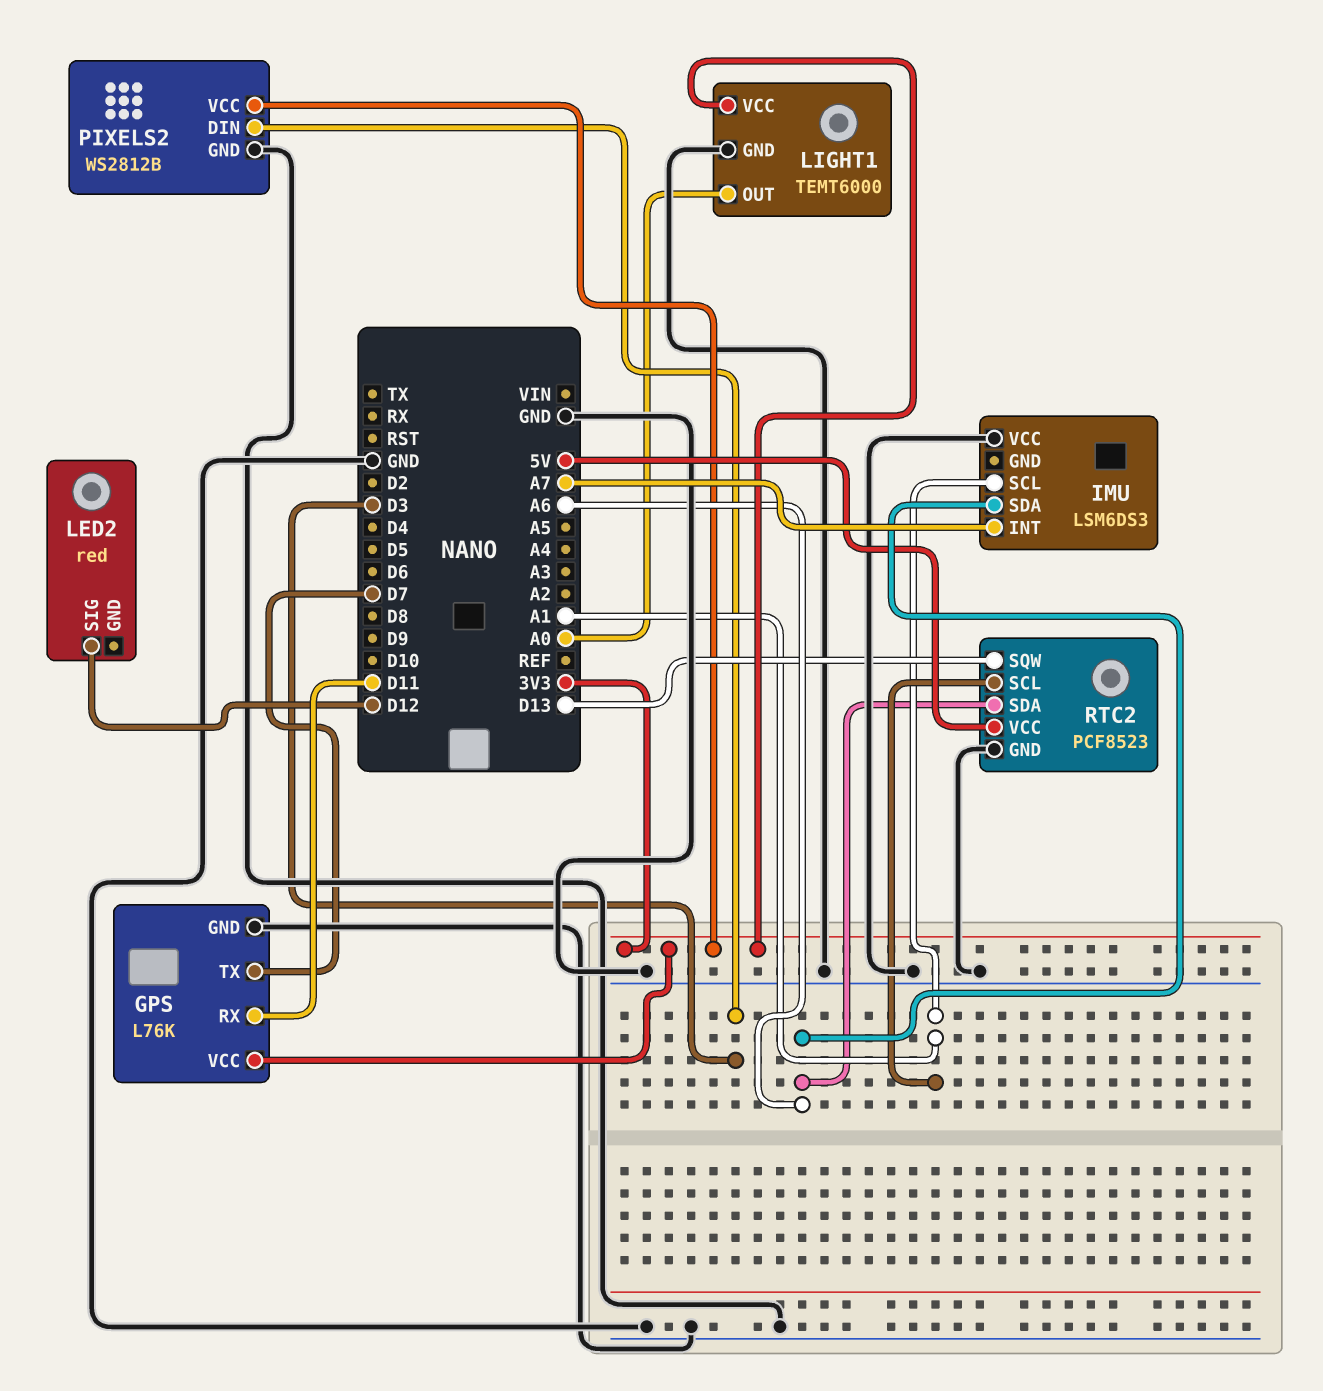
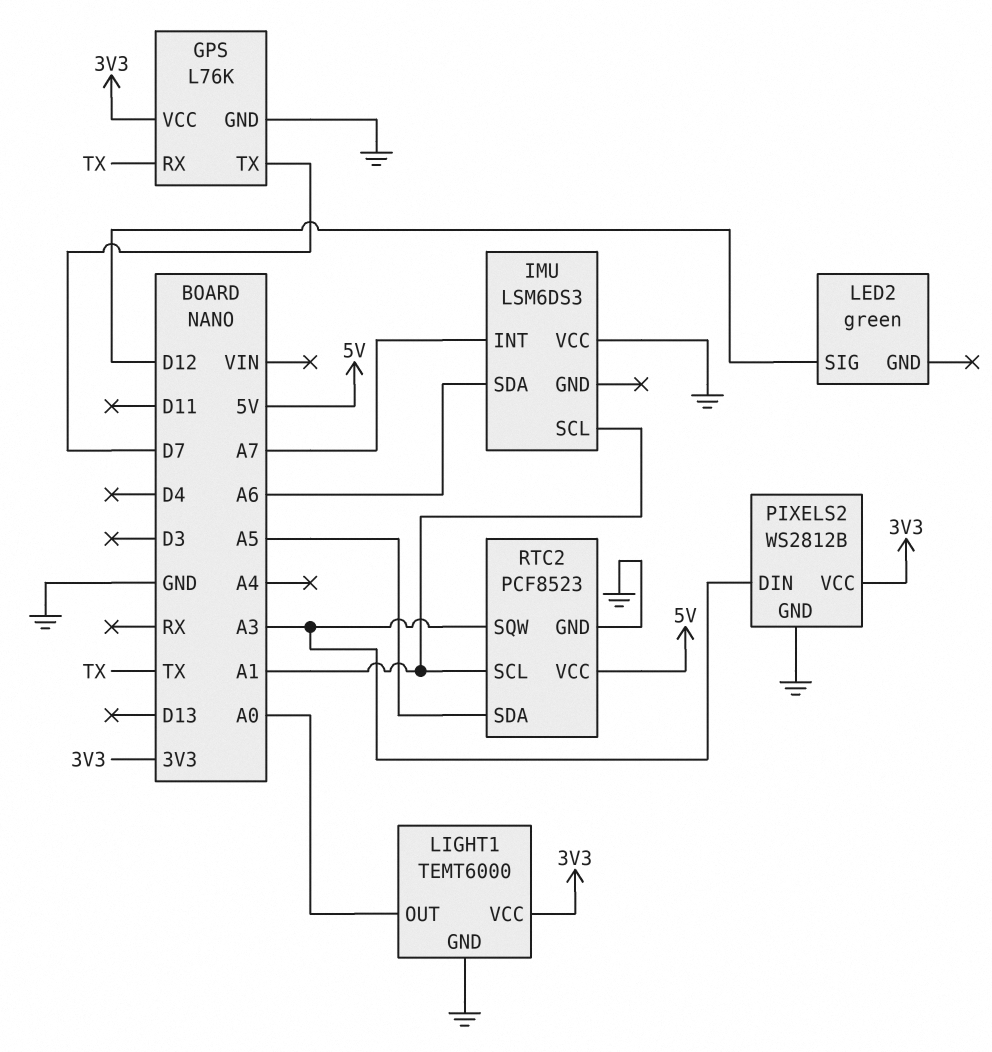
GPS pin RX: D11 -> TX
LED2: red -> green
PIXELS2 pin DIN: D3 -> A3
RTC2 pin SDA: A6 -> A5
RTC2 pin SQW: D13 -> A3

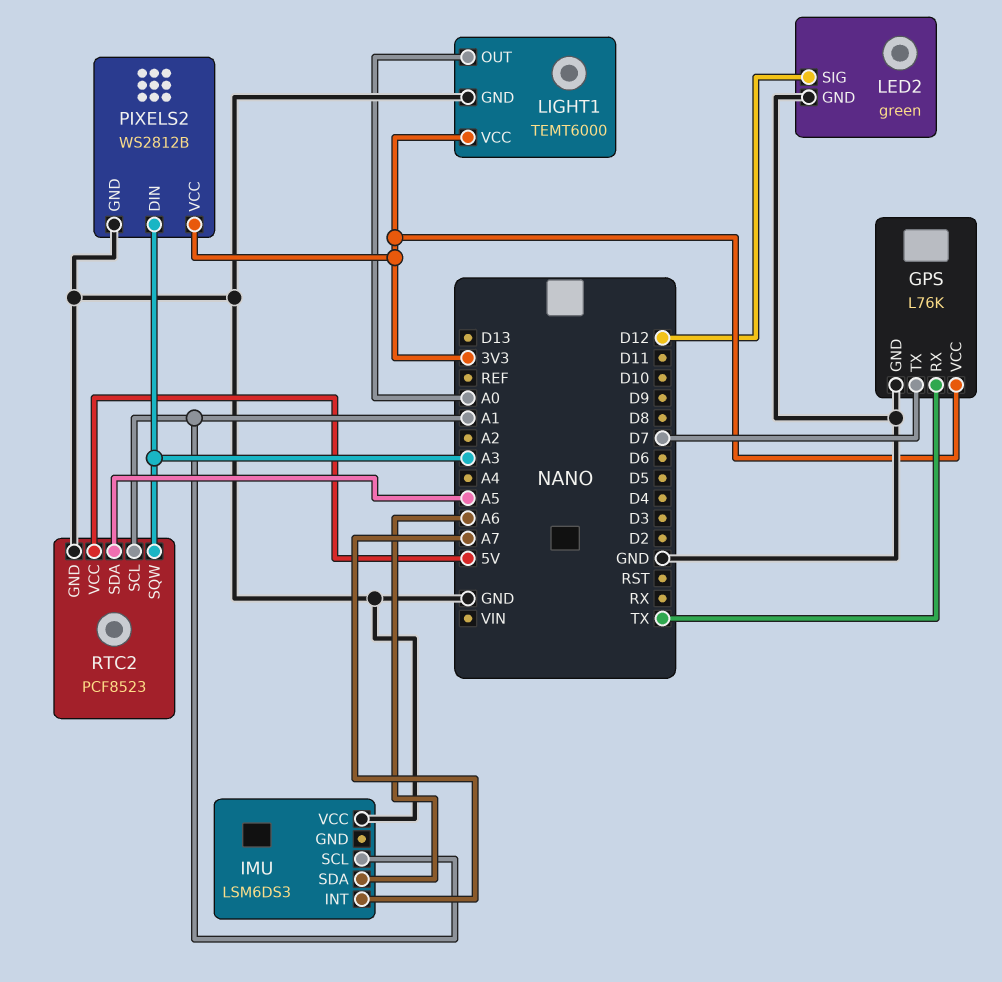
LED2 pin GND: none -> GND

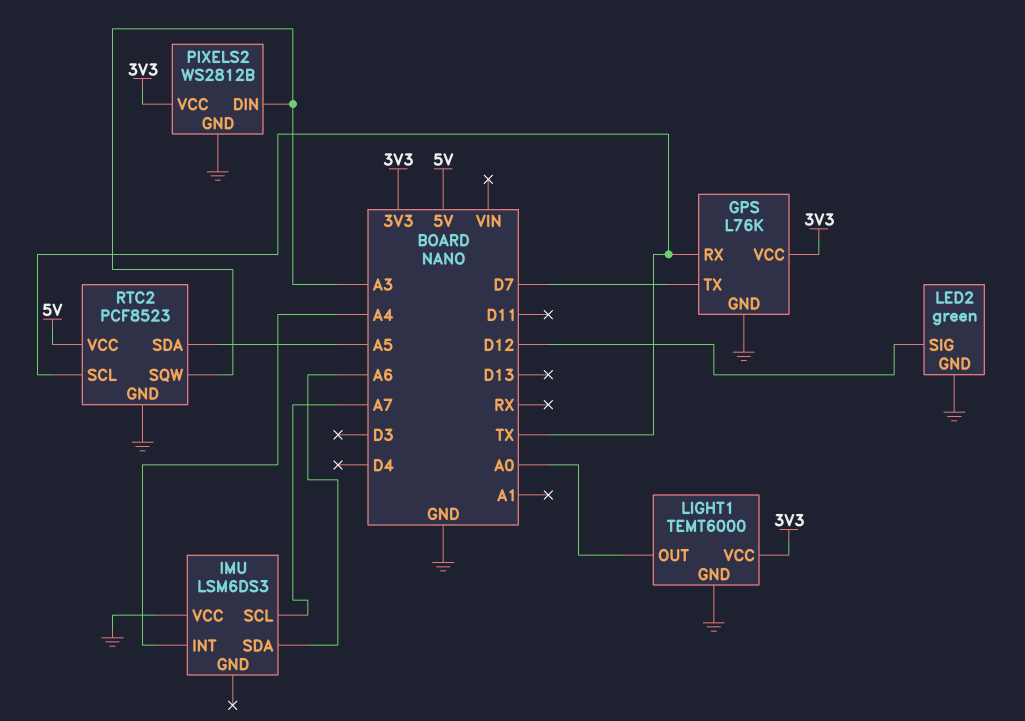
IMU pin INT: A7 -> A4
IMU pin SCL: A1 -> A7
RTC2 pin SCL: A1 -> TX

